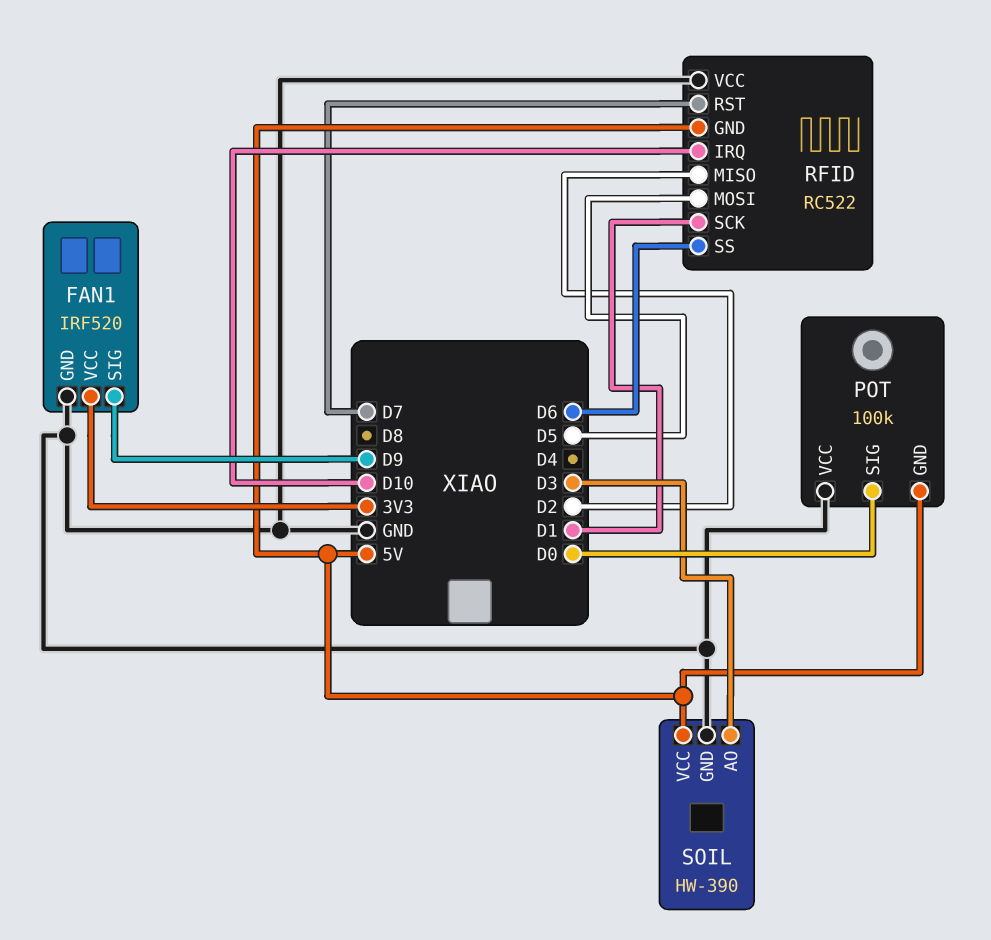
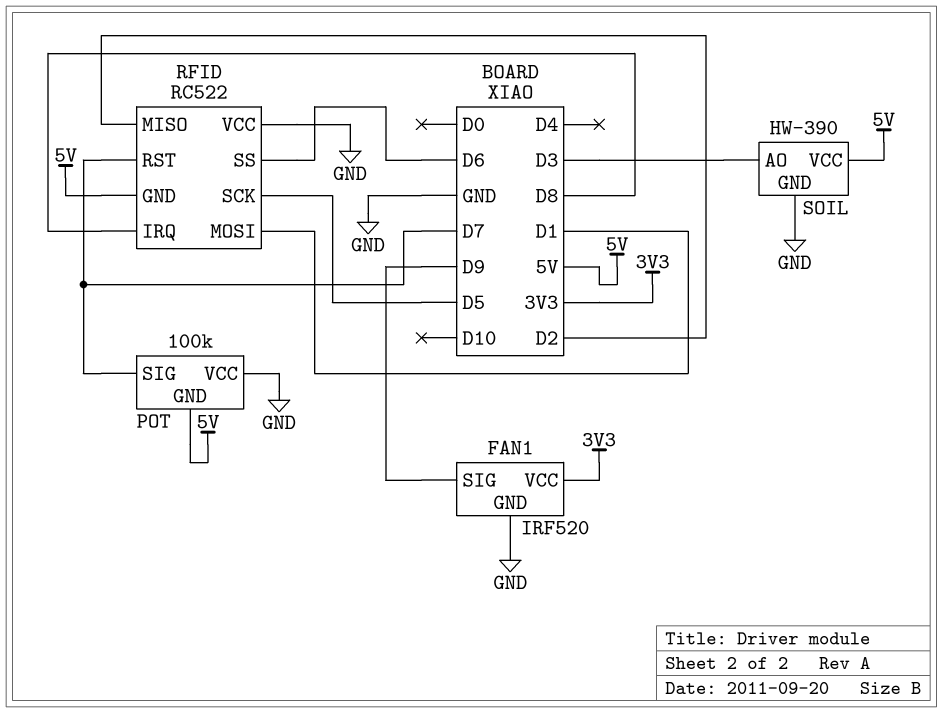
POT pin SIG: D0 -> D7
RFID pin IRQ: D10 -> D8
RFID pin MOSI: D5 -> D1
RFID pin SCK: D1 -> D5

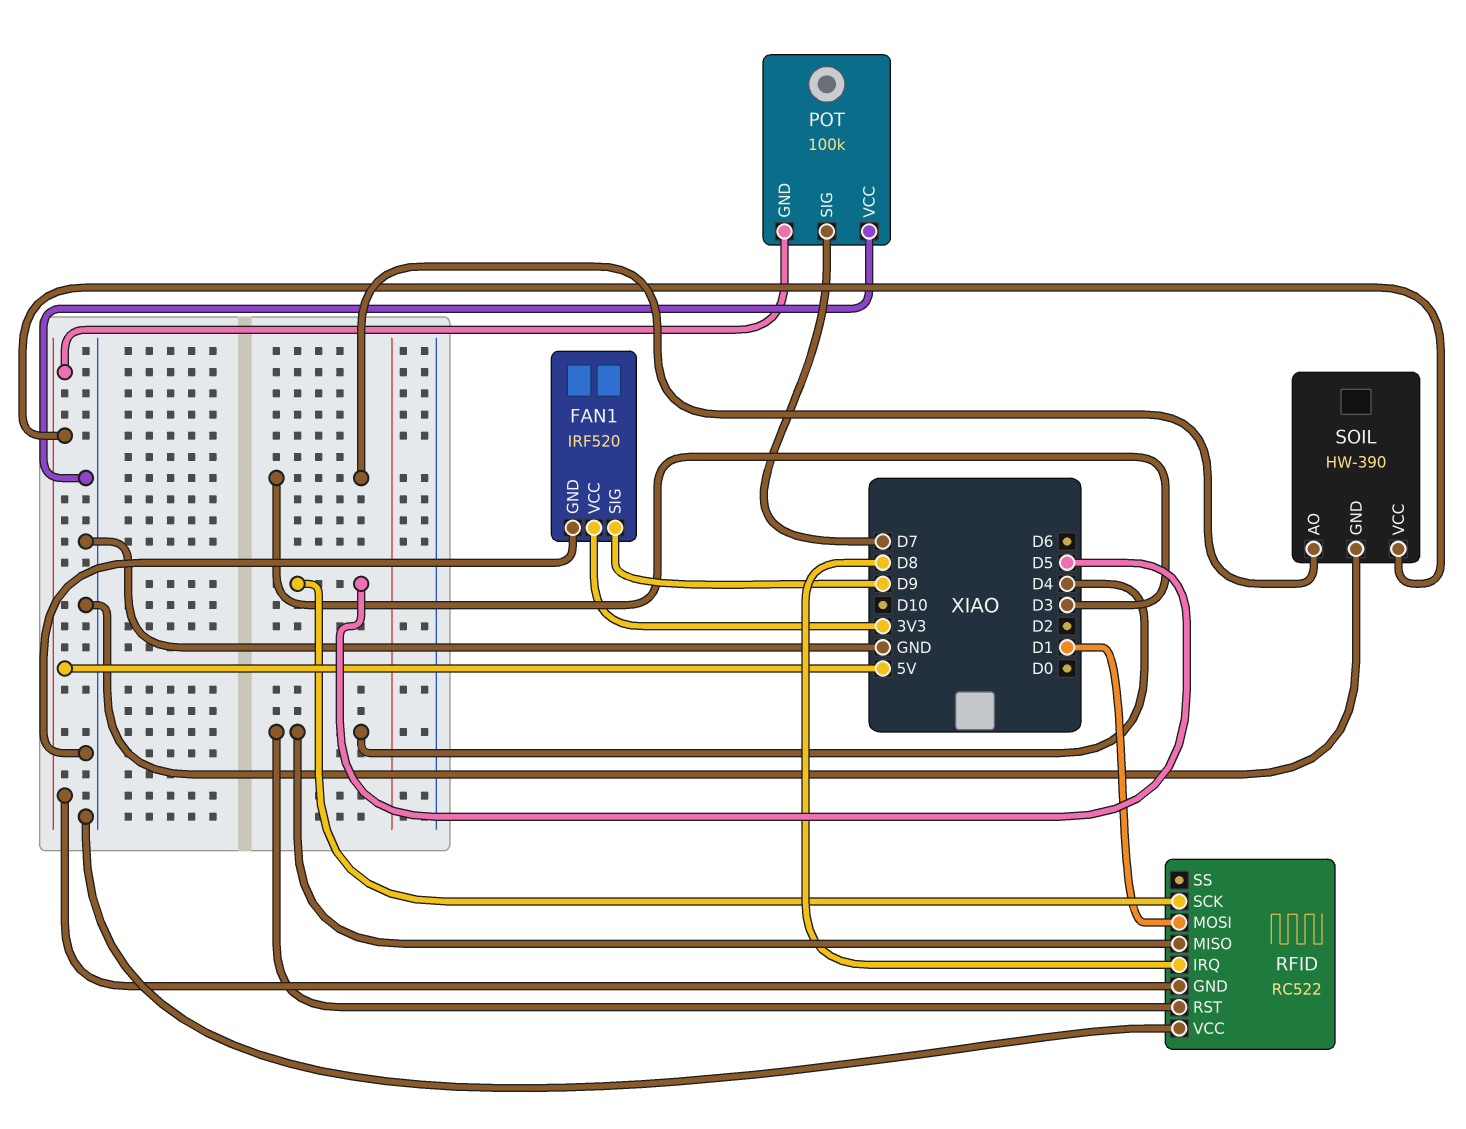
RFID pin MISO: D2 -> D4
RFID pin RST: D7 -> D4
RFID pin SS: D6 -> none

